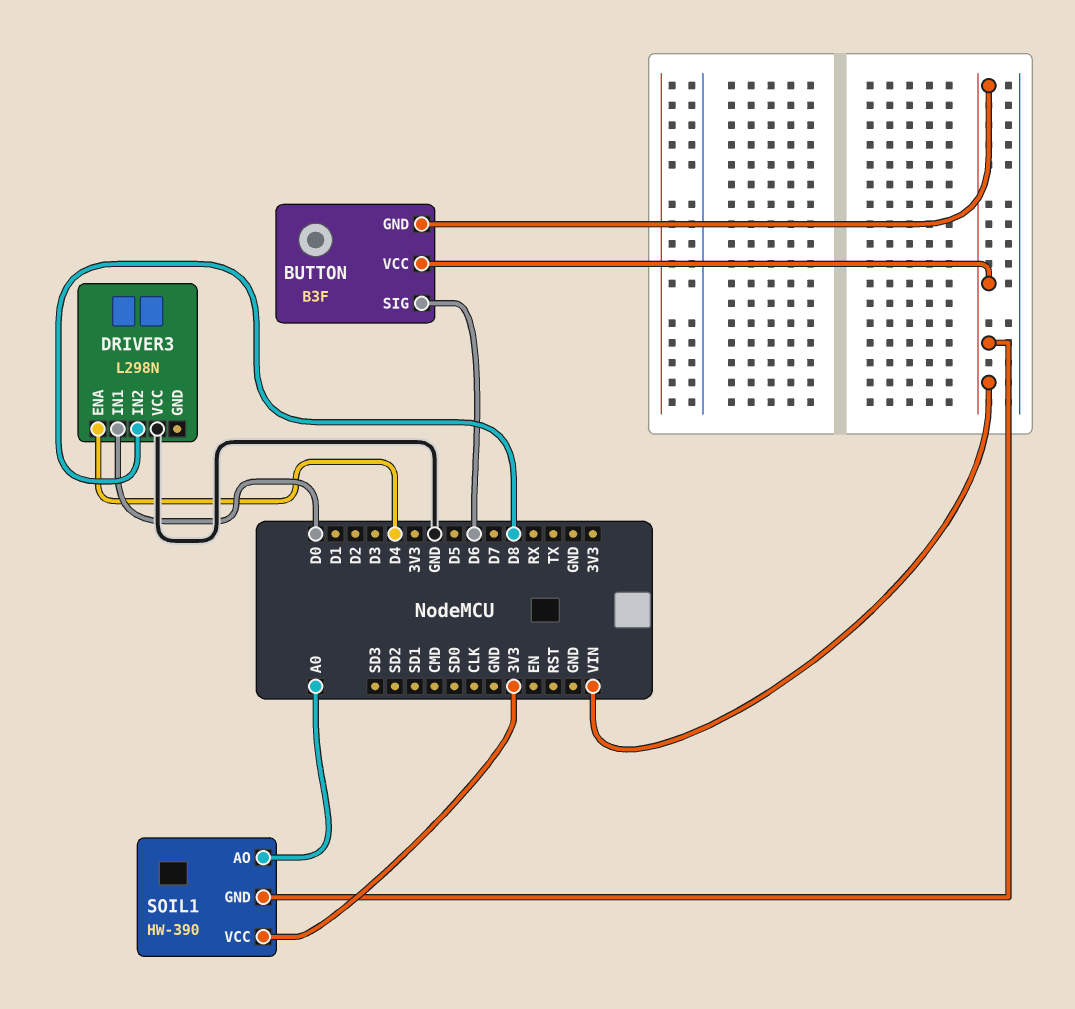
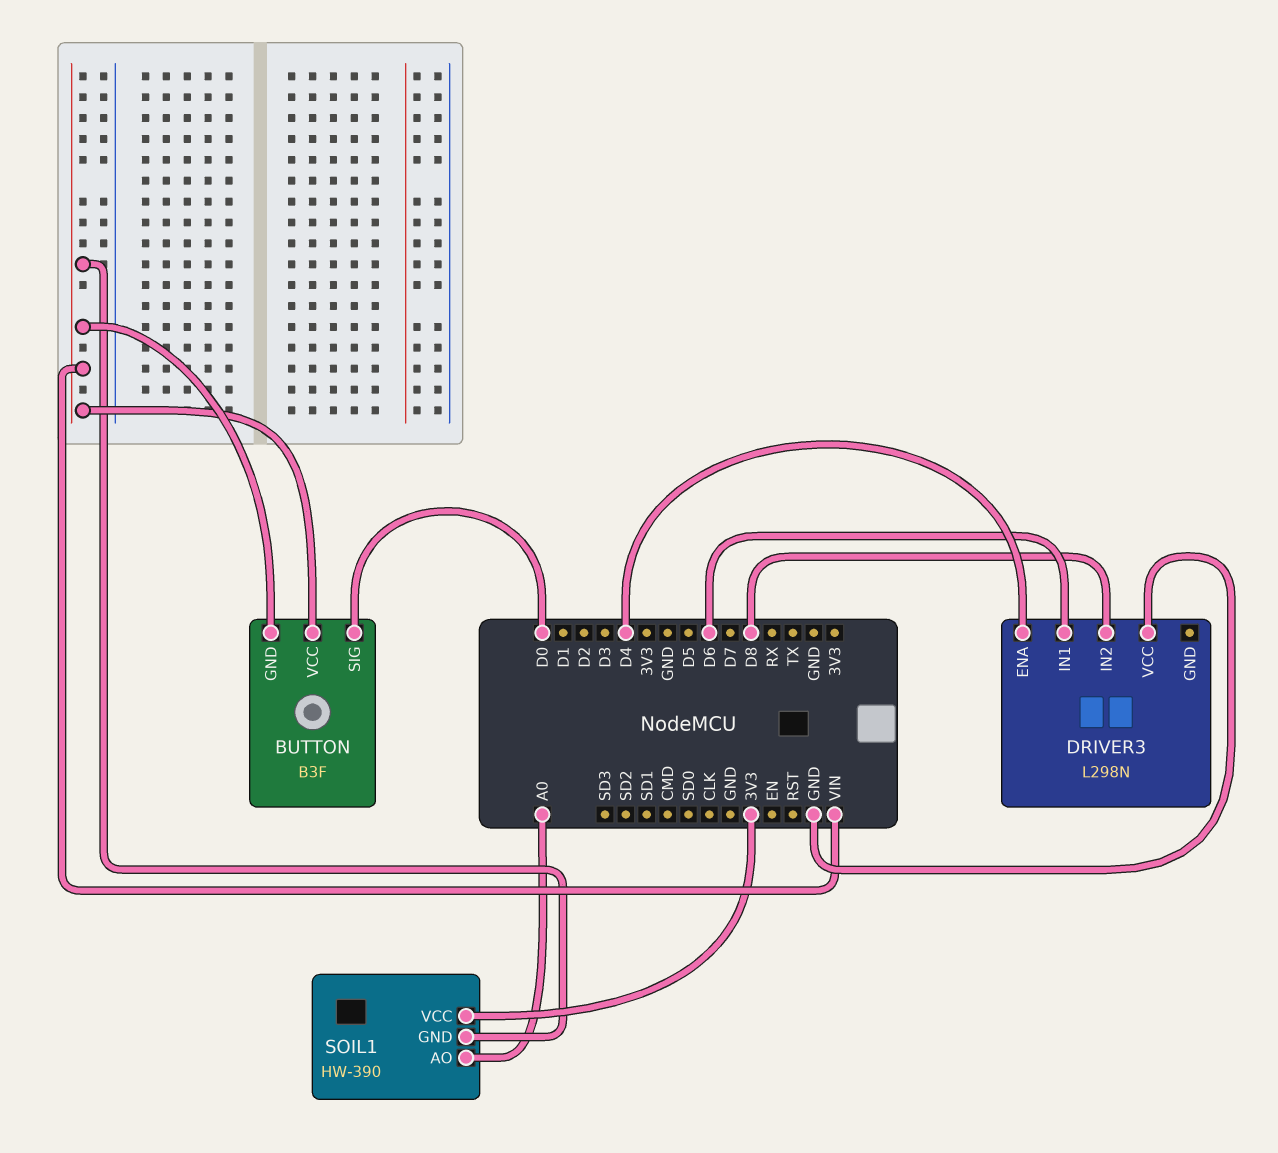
BUTTON pin SIG: D6 -> D0
DRIVER3 pin IN1: D0 -> D6

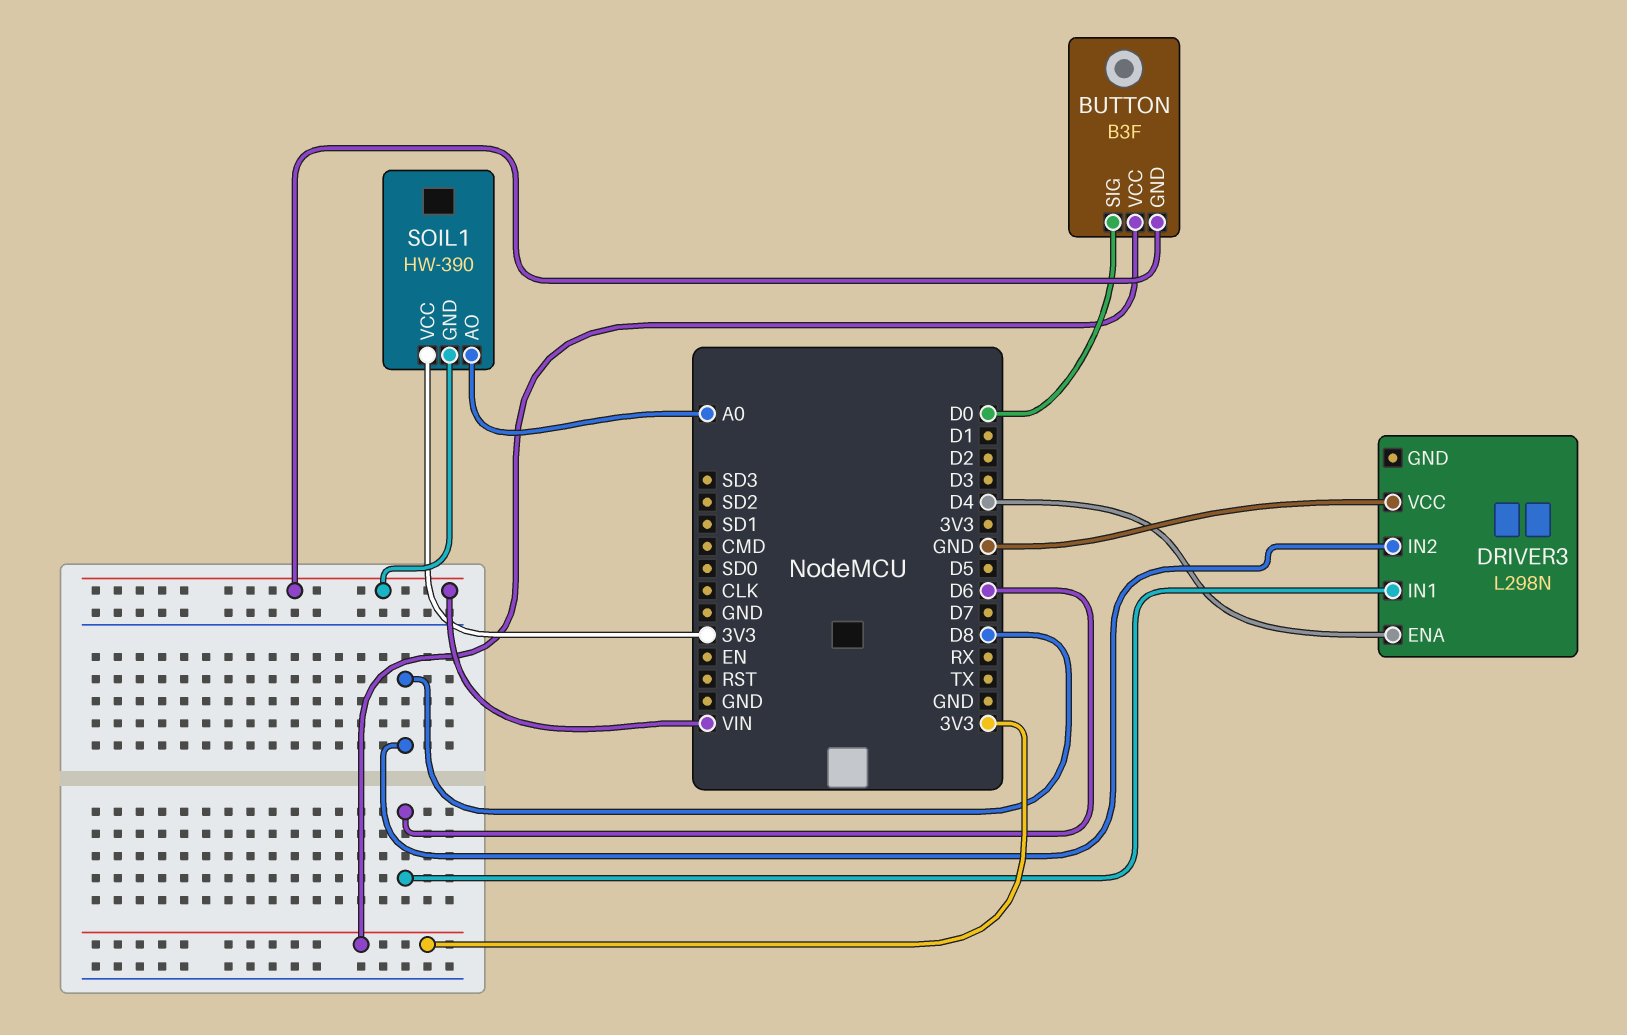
BUTTON pin VCC: VIN -> 3V3

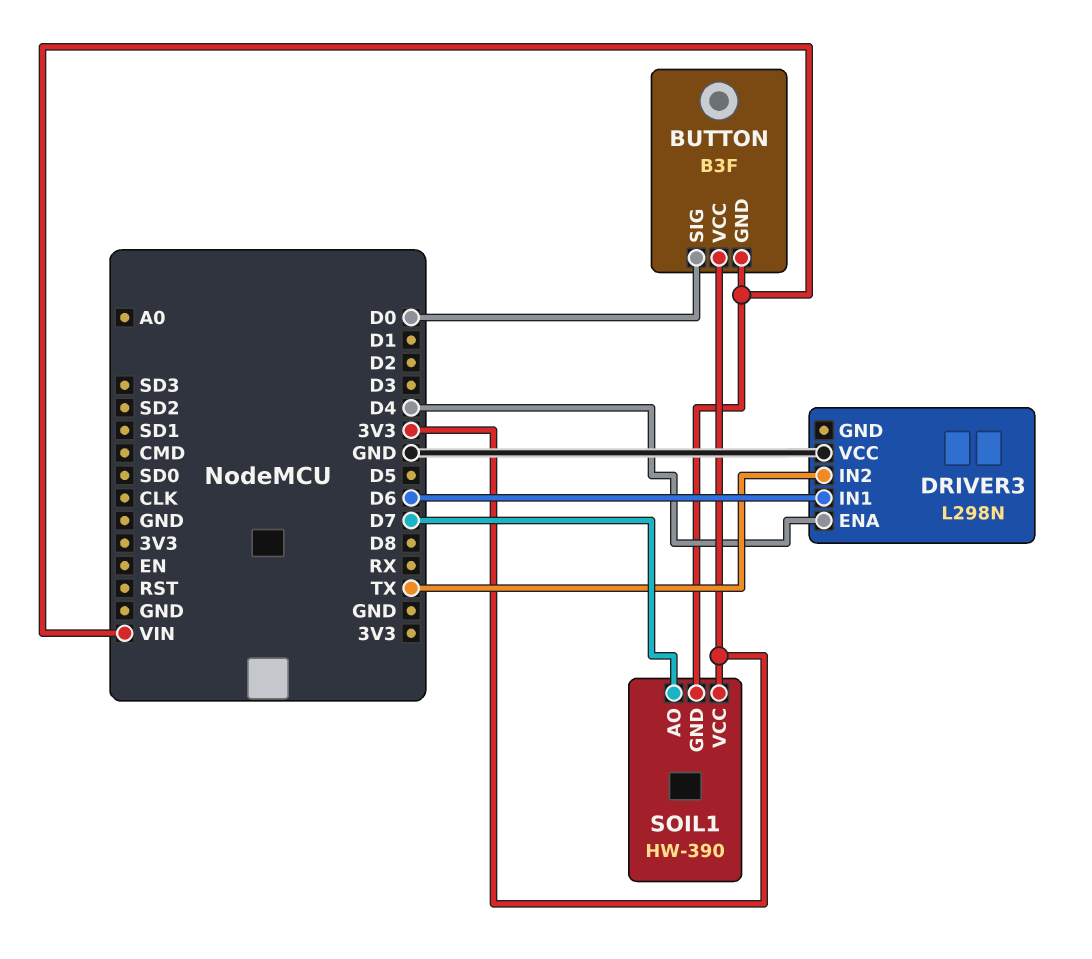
DRIVER3 pin IN2: D8 -> TX
SOIL1 pin AO: A0 -> D7

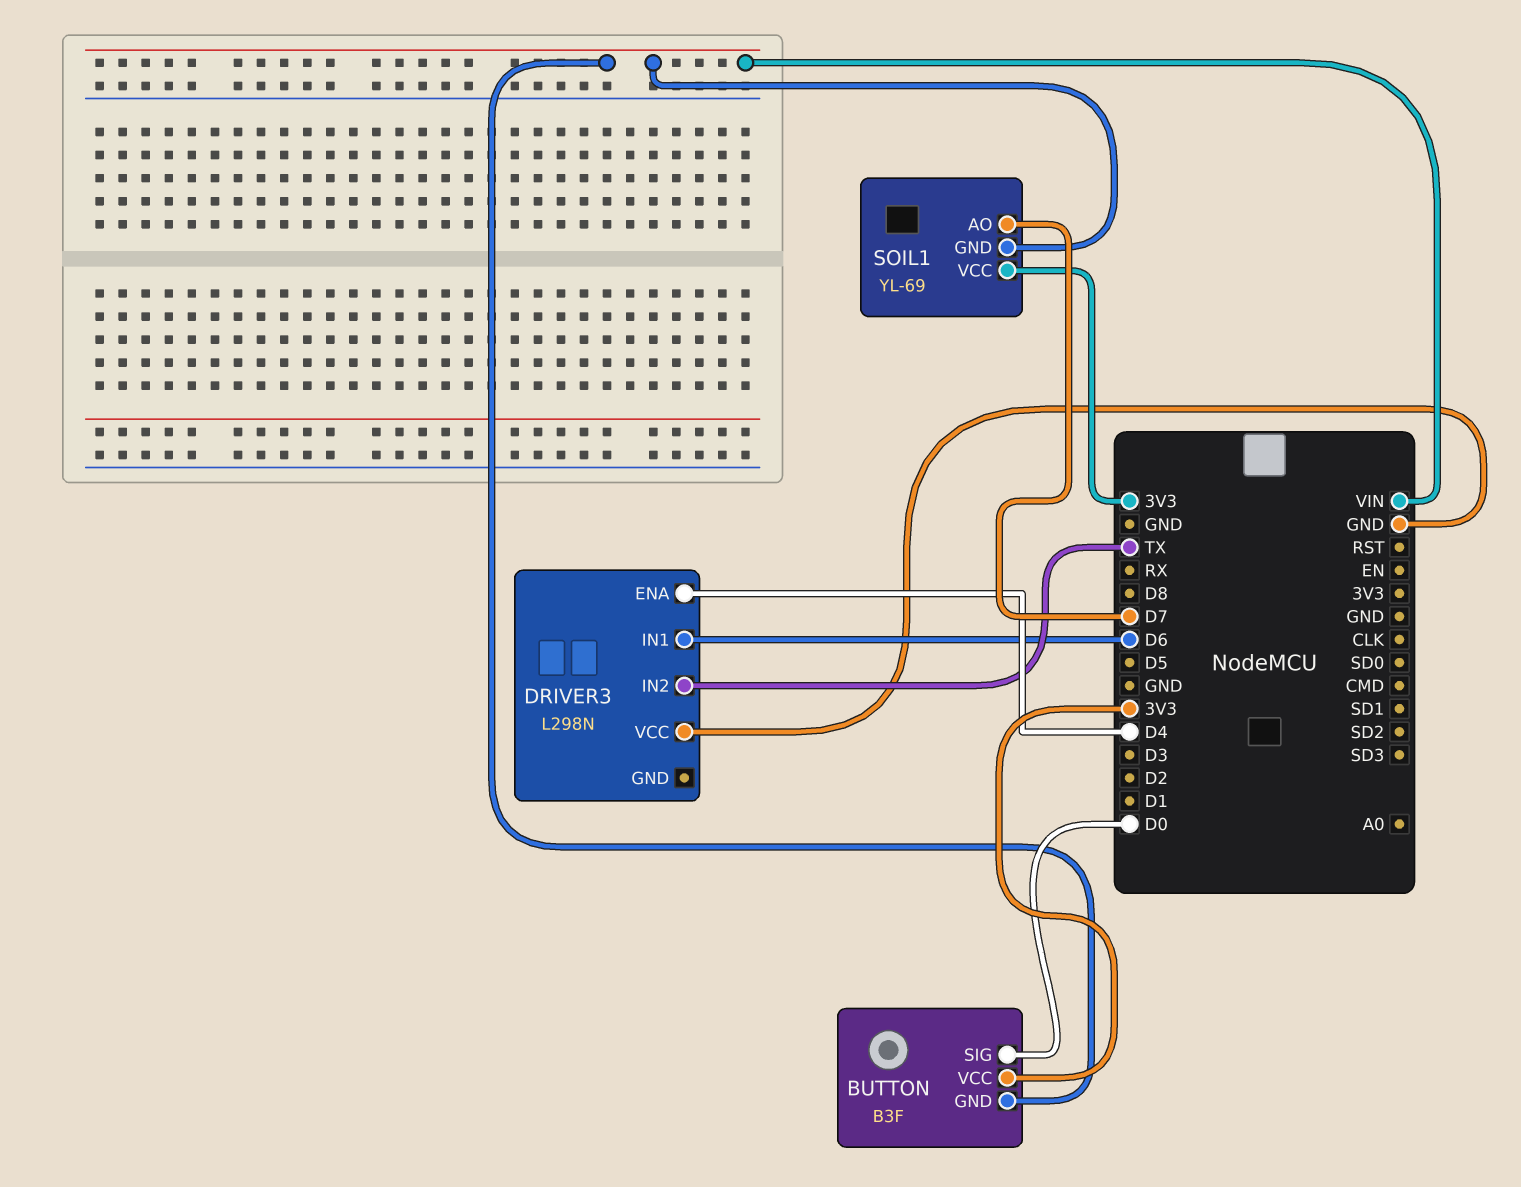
SOIL1: HW-390 -> YL-69

